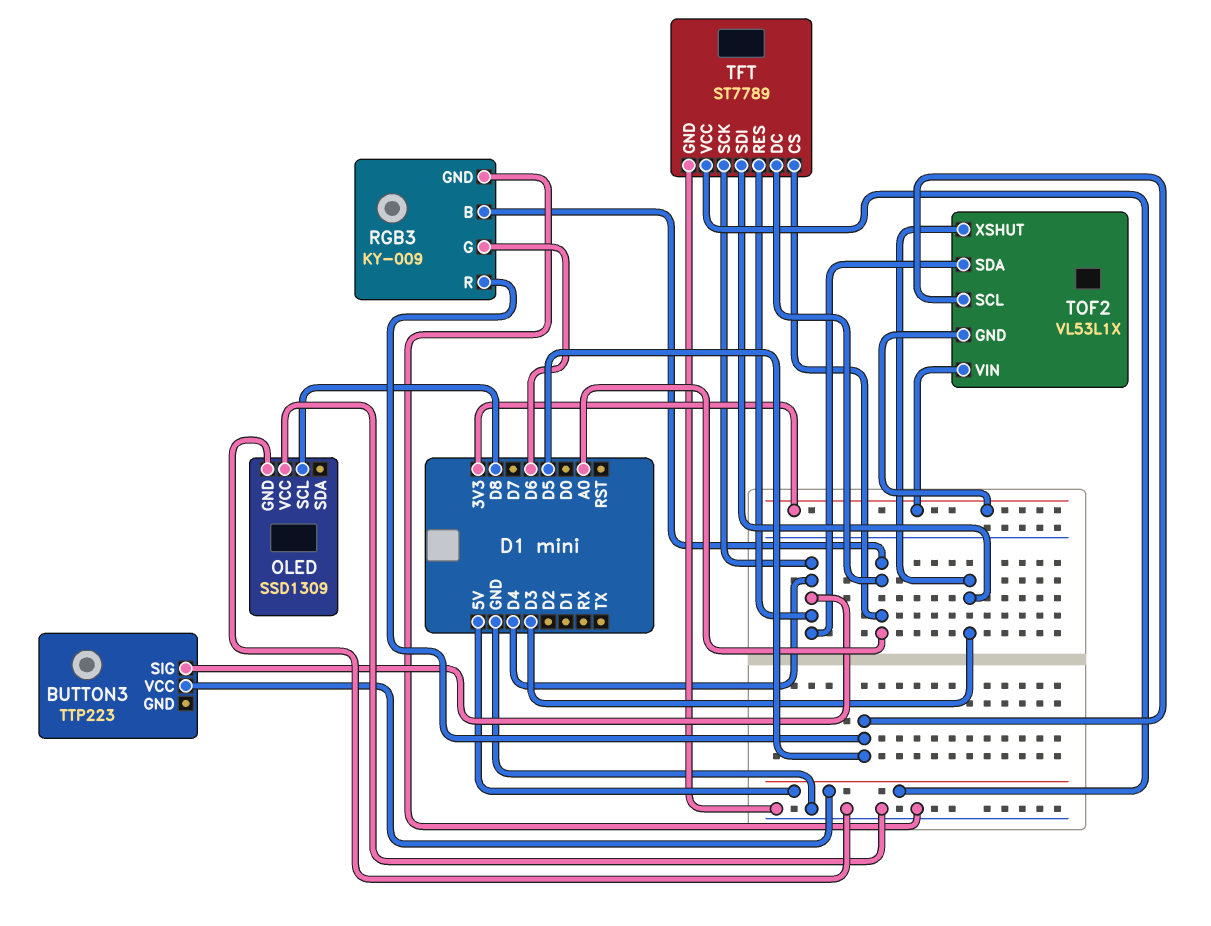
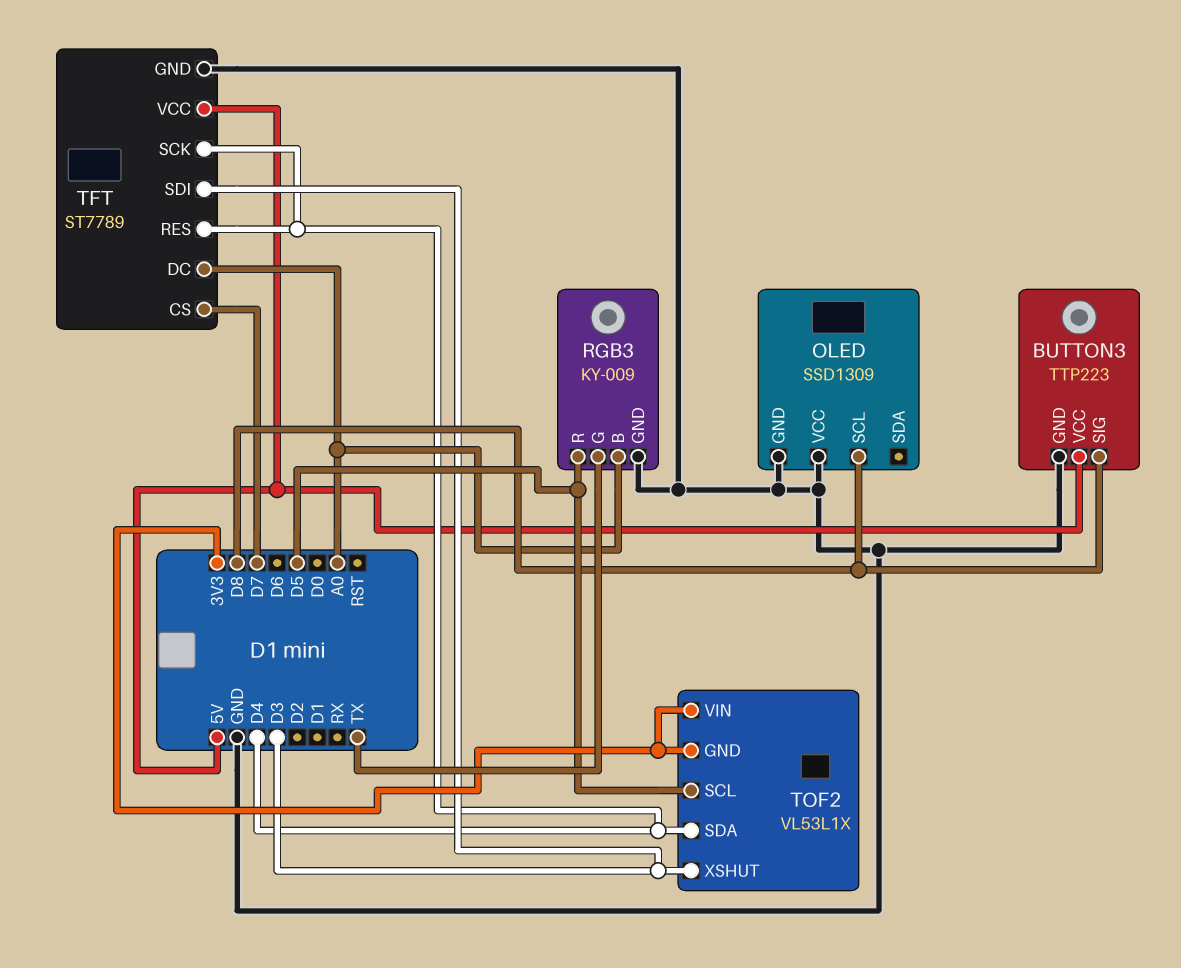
BUTTON3 pin GND: none -> GND
BUTTON3 pin SIG: D4 -> D8
RGB3 pin G: D6 -> TX
TFT pin CS: A0 -> D7

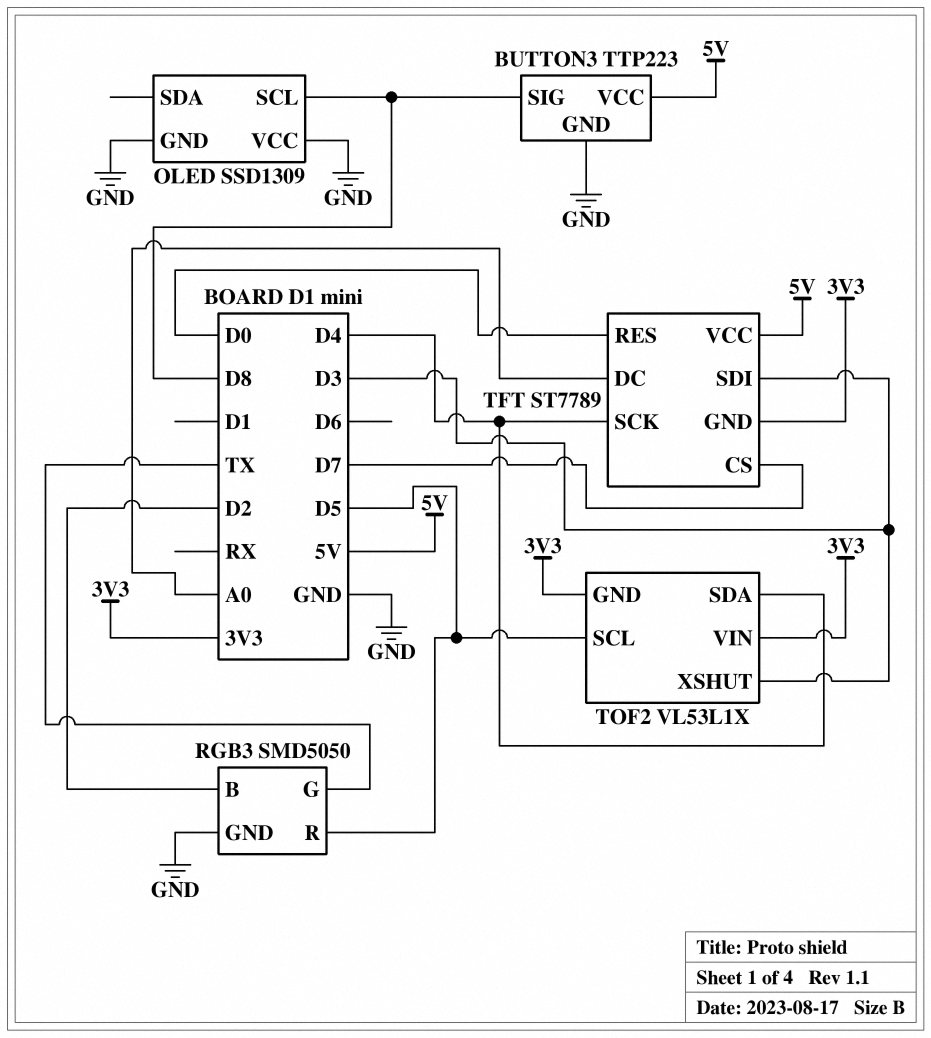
RGB3: KY-009 -> SMD5050
RGB3 pin B: A0 -> D2
TFT pin GND: GND -> 3V3
TFT pin RES: D4 -> D0

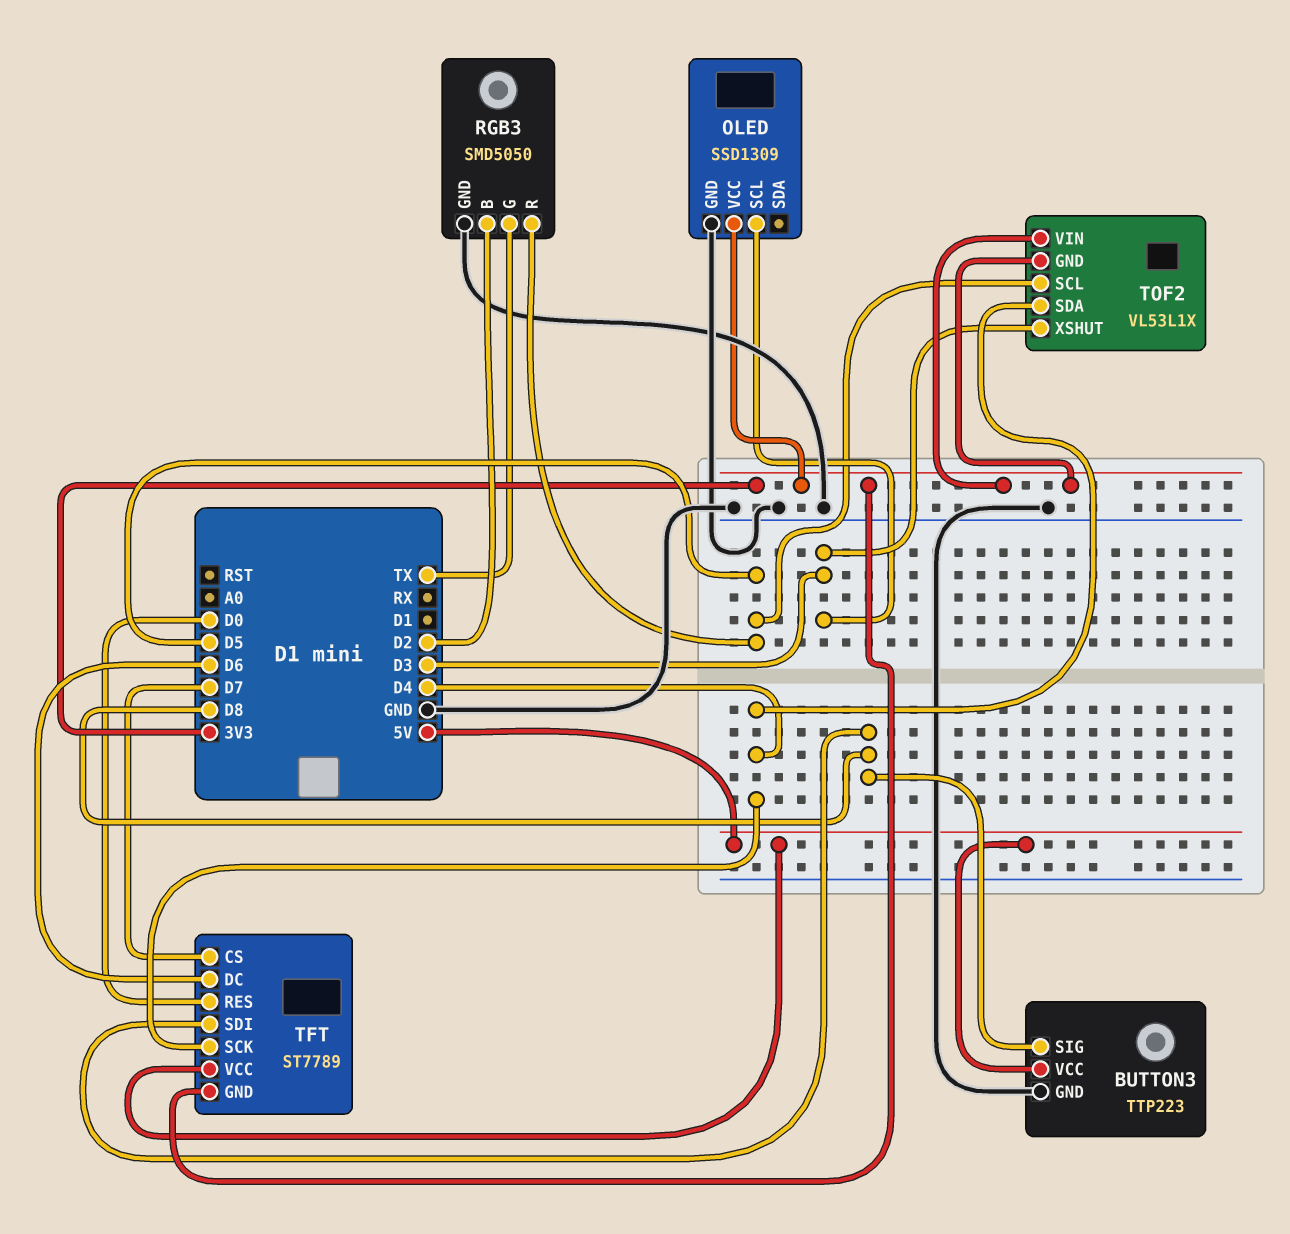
OLED pin SCL: D8 -> D3
OLED pin VCC: GND -> 3V3
TFT pin DC: A0 -> D6
TFT pin SDI: D3 -> D8

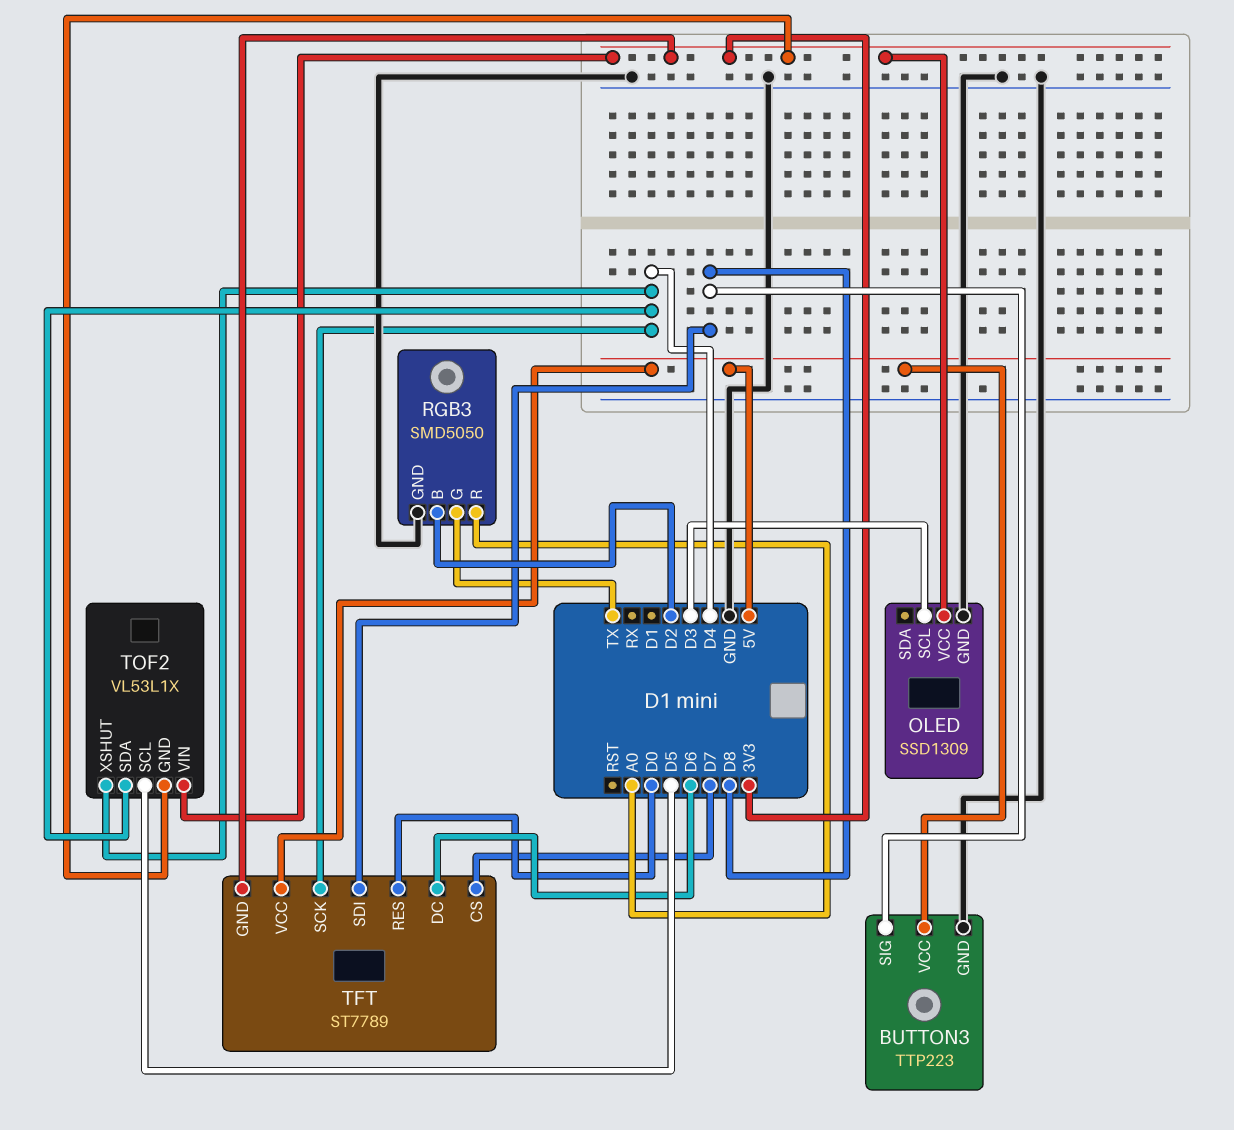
RGB3 pin R: D5 -> A0
TOF2 pin XSHUT: D3 -> D4

